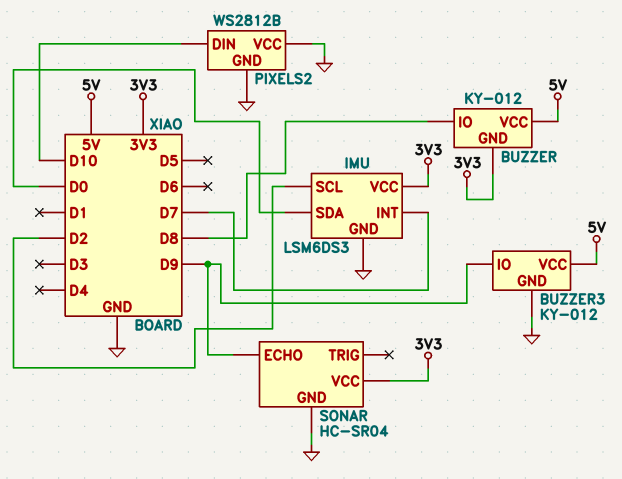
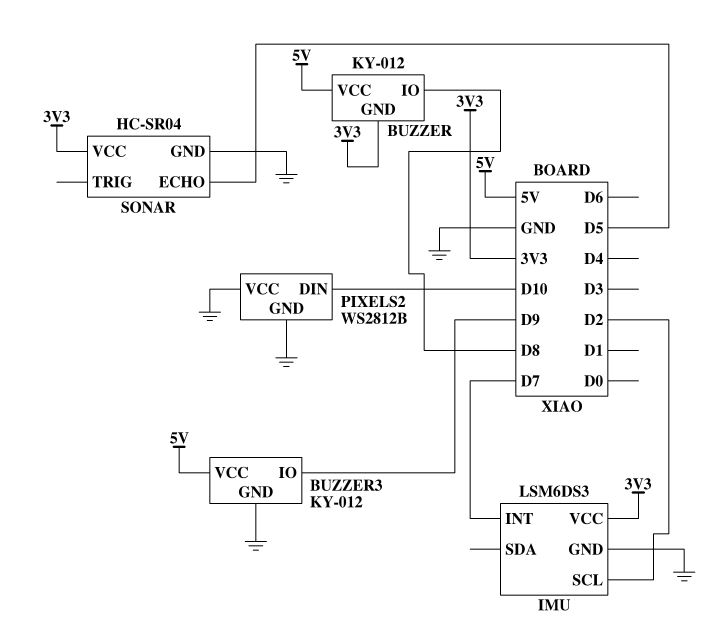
IMU pin SDA: D0 -> none
SONAR pin ECHO: D9 -> D5

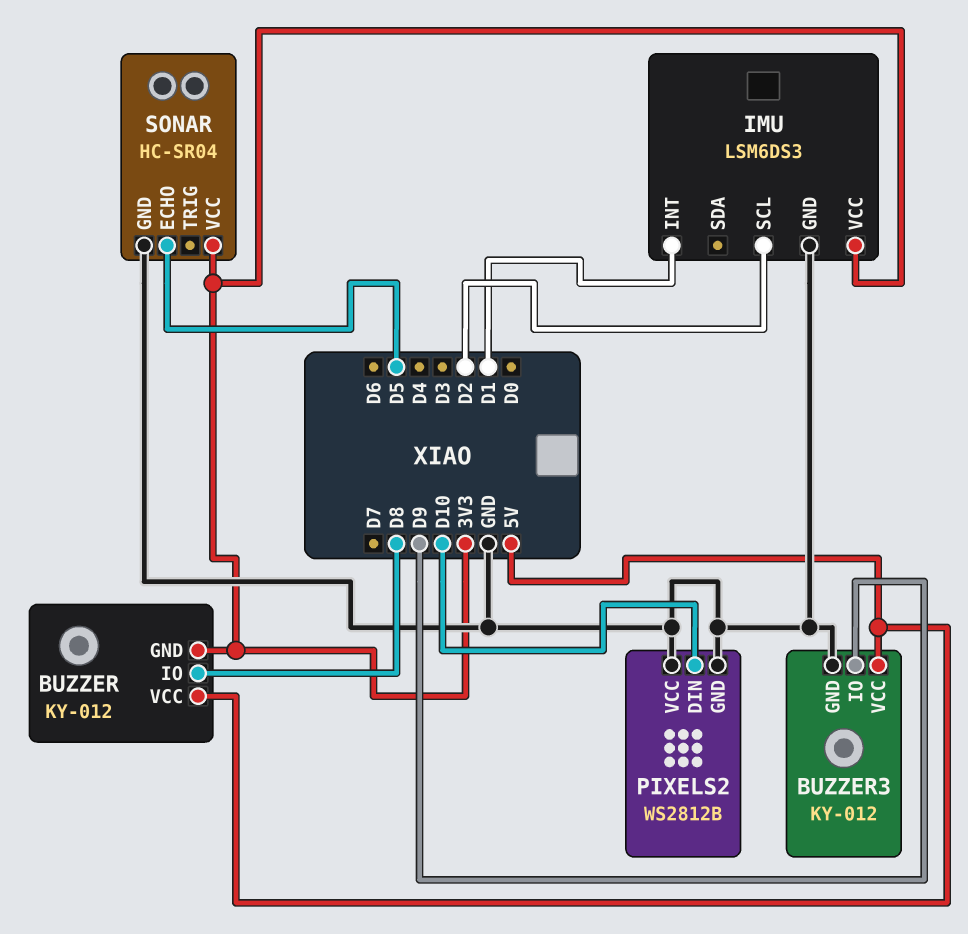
IMU pin INT: D7 -> D1

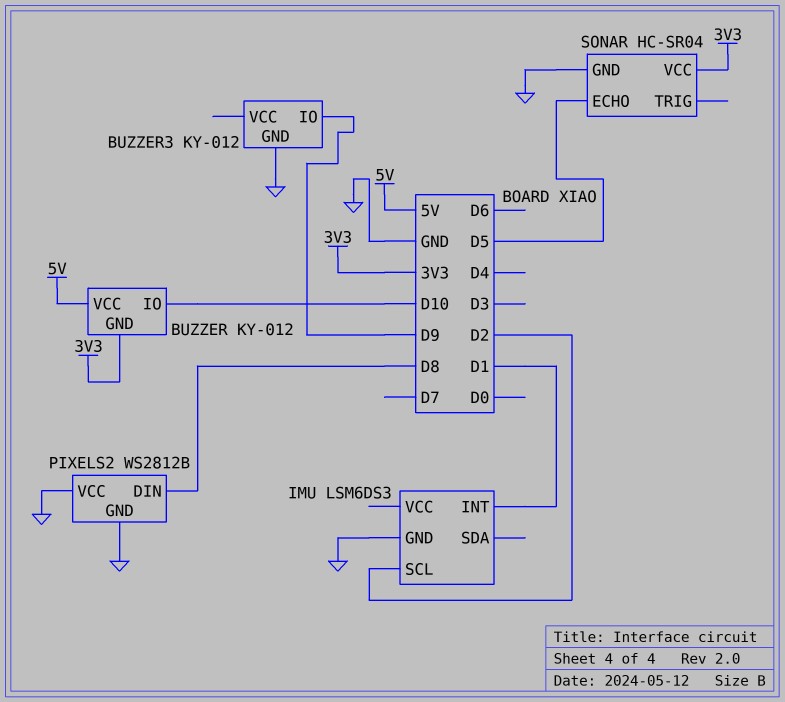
BUZZER pin IO: D8 -> D10
BUZZER3 pin VCC: 5V -> none
IMU pin VCC: 3V3 -> none
PIXELS2 pin DIN: D10 -> D8

